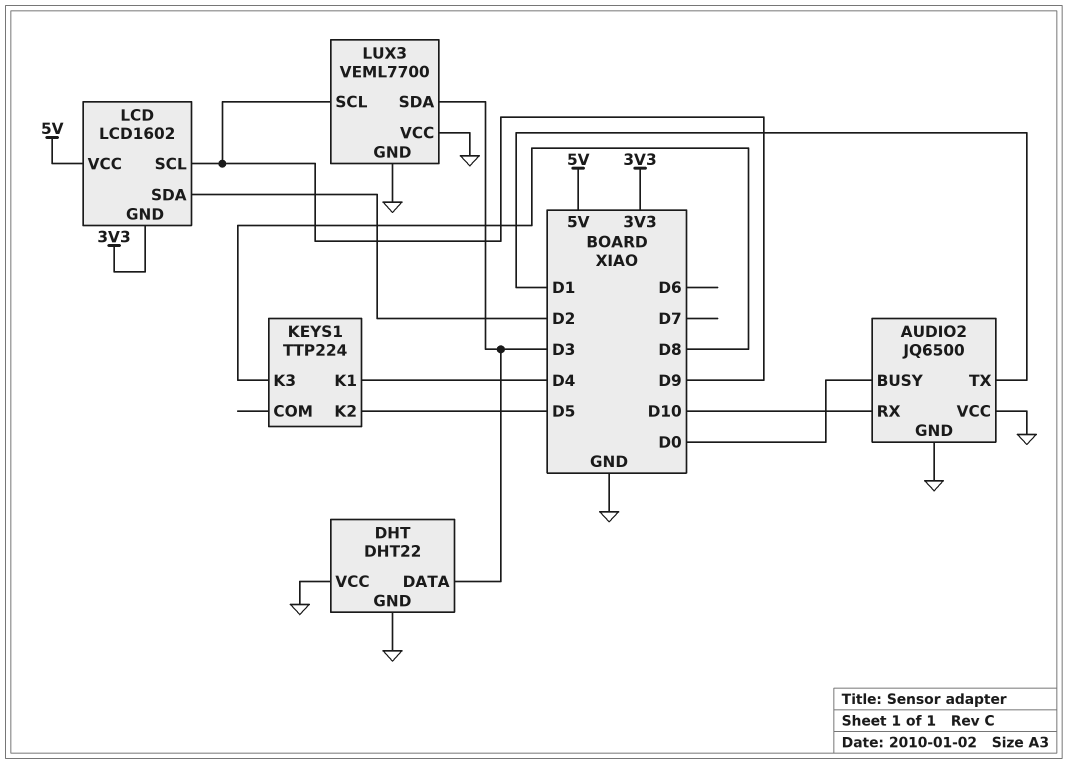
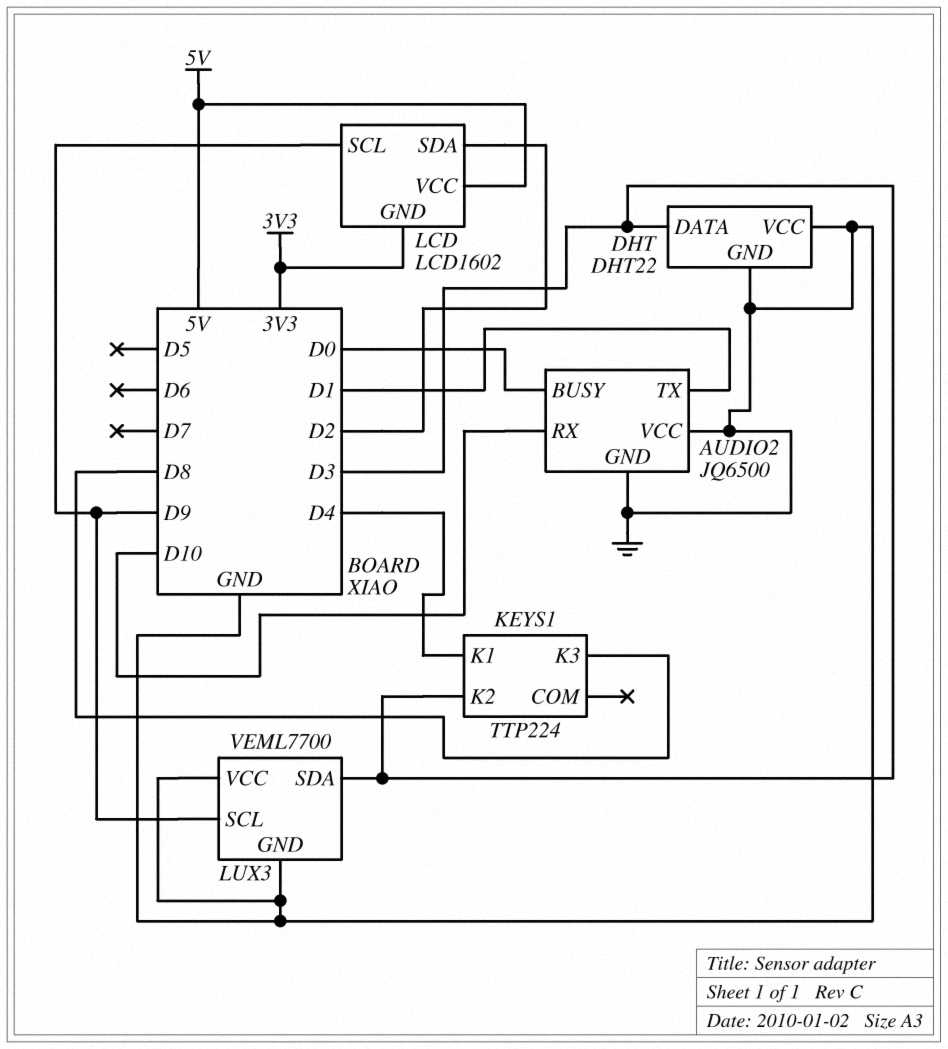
KEYS1 pin K2: D5 -> D3

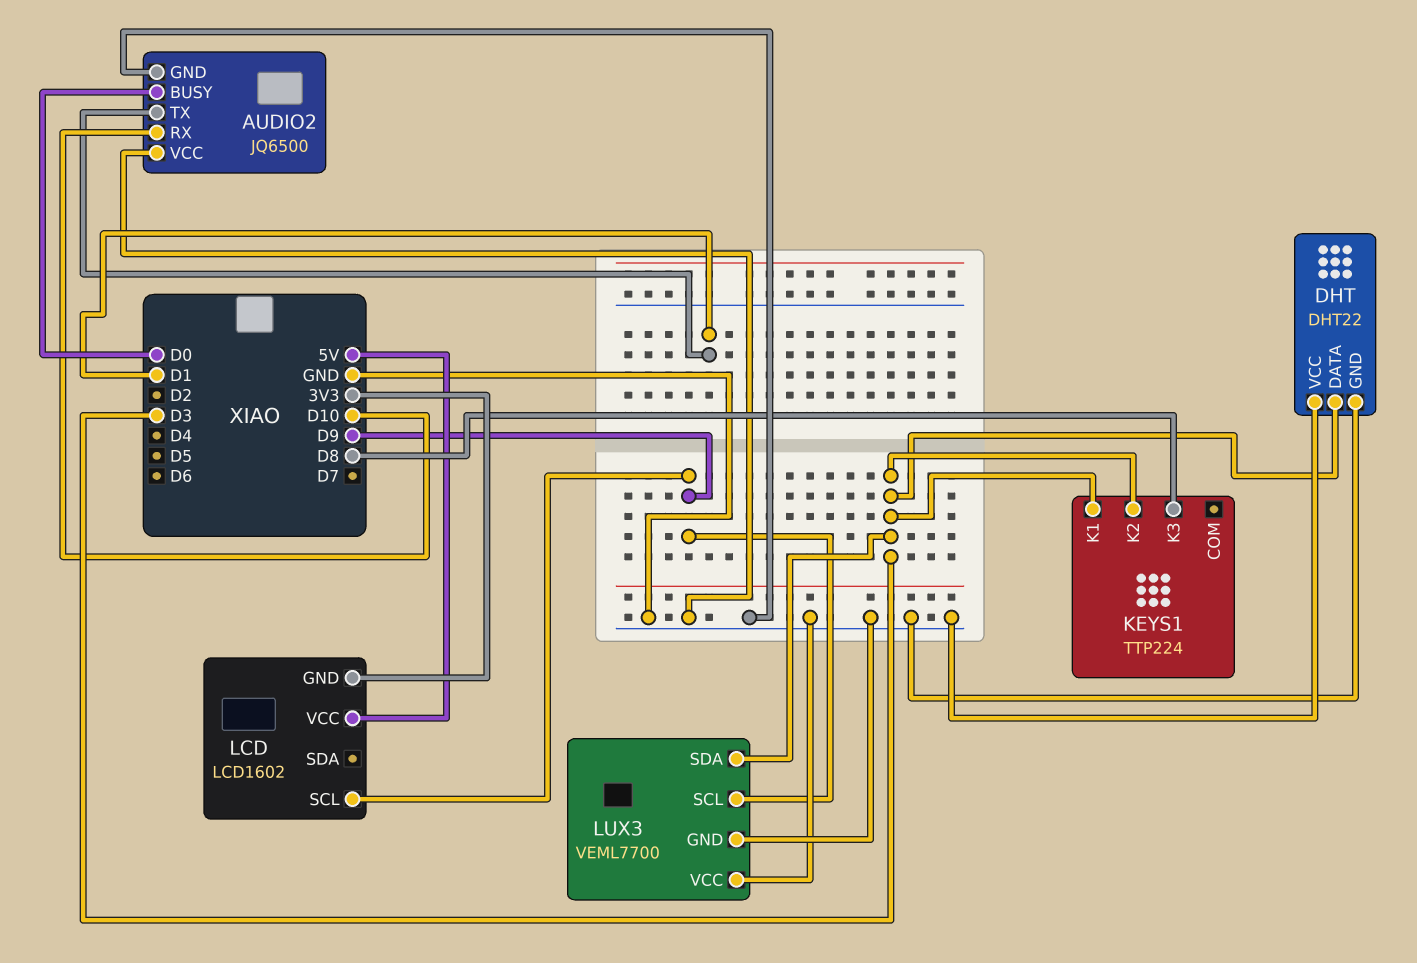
KEYS1 pin K1: D4 -> D3
LCD pin SDA: D2 -> none

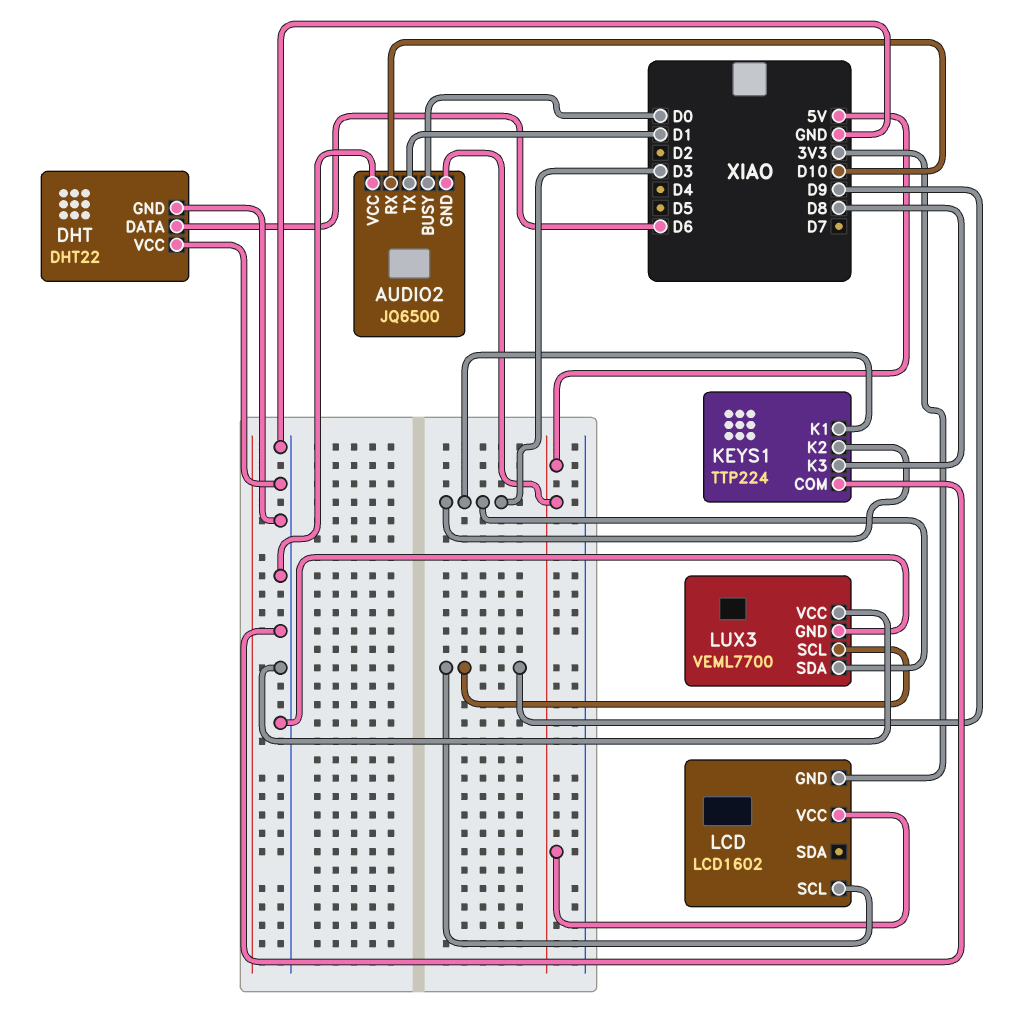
AUDIO2 pin GND: GND -> 5V
DHT pin DATA: D3 -> D6
KEYS1 pin COM: none -> GND

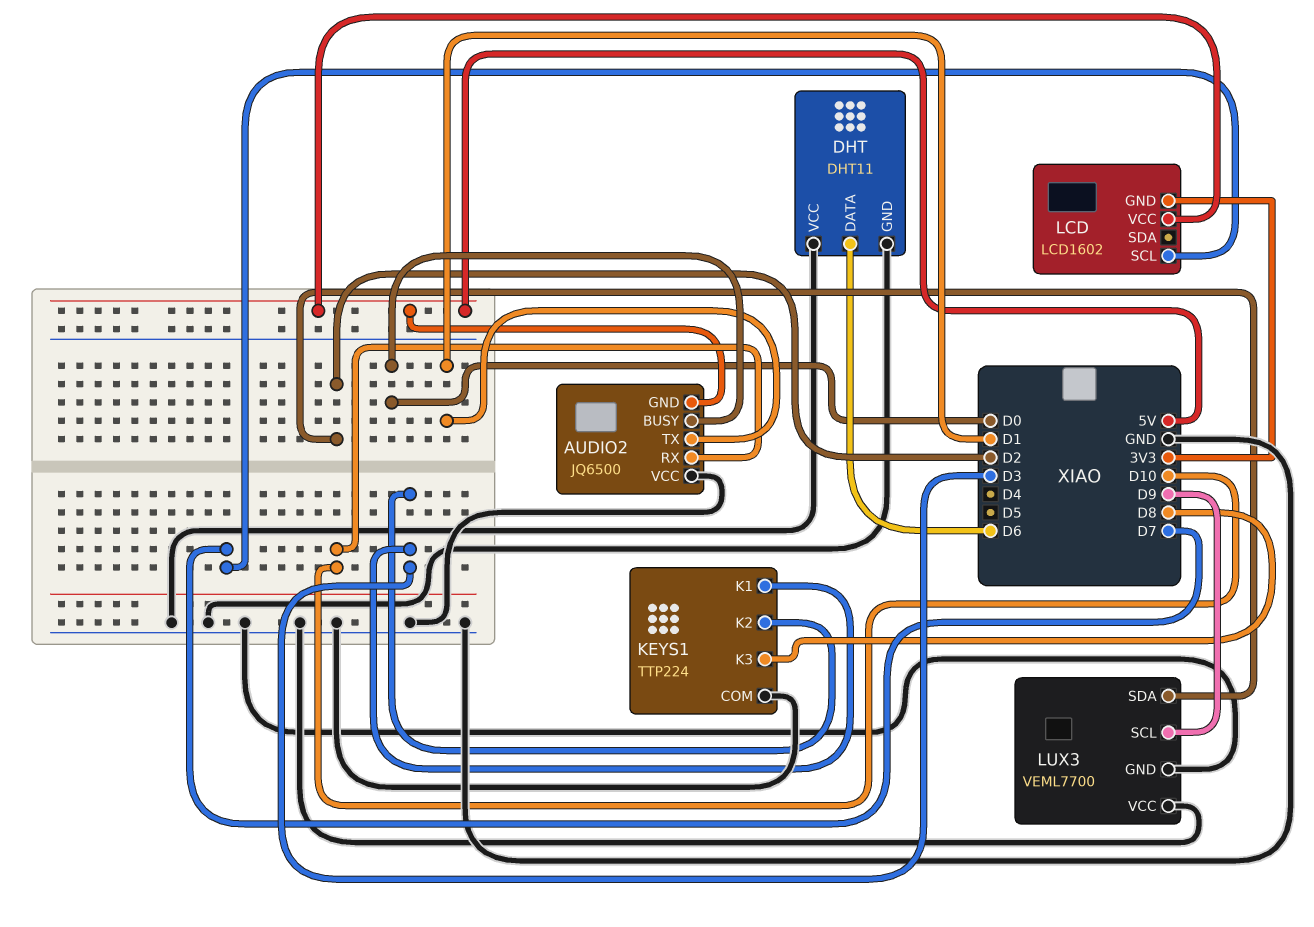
DHT: DHT22 -> DHT11
LCD pin SCL: D9 -> D7
LUX3 pin SDA: D3 -> D2

